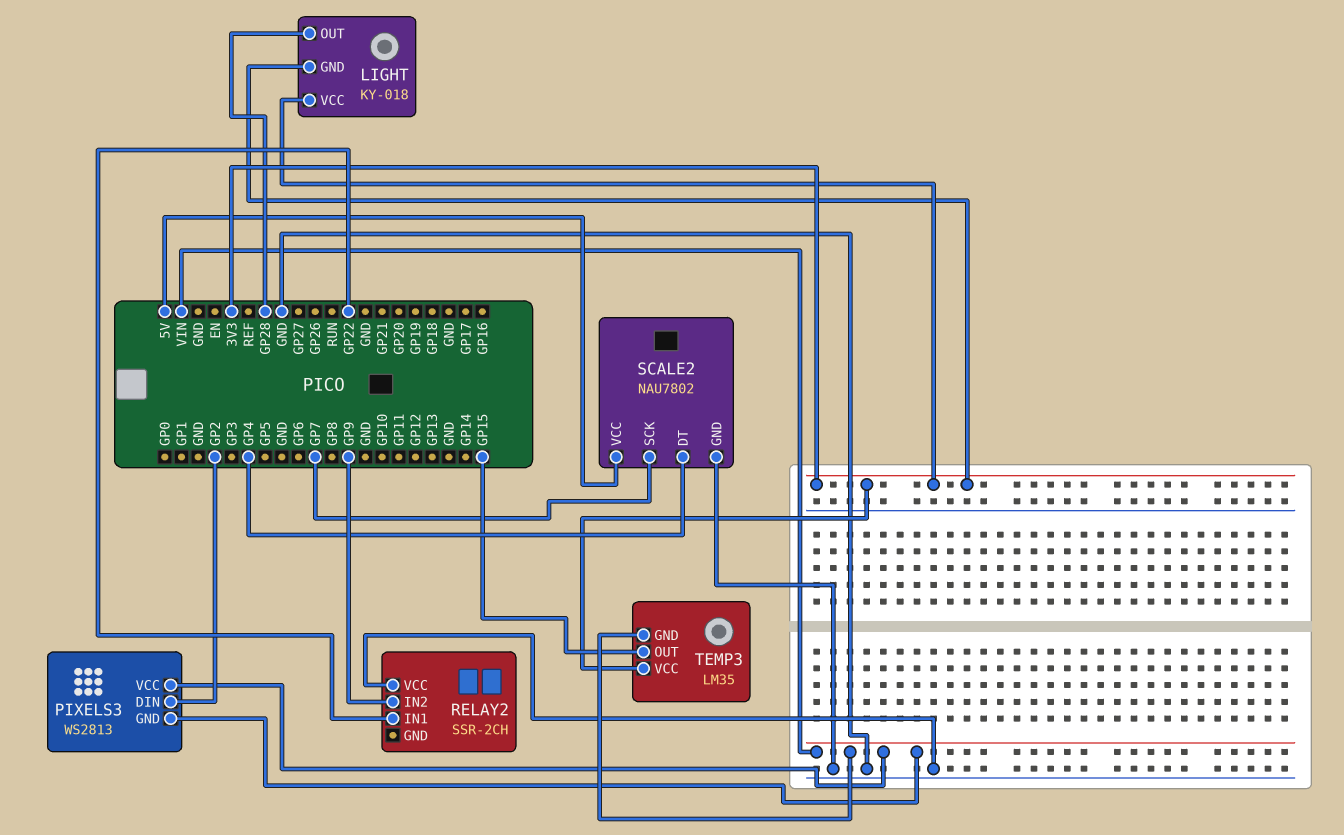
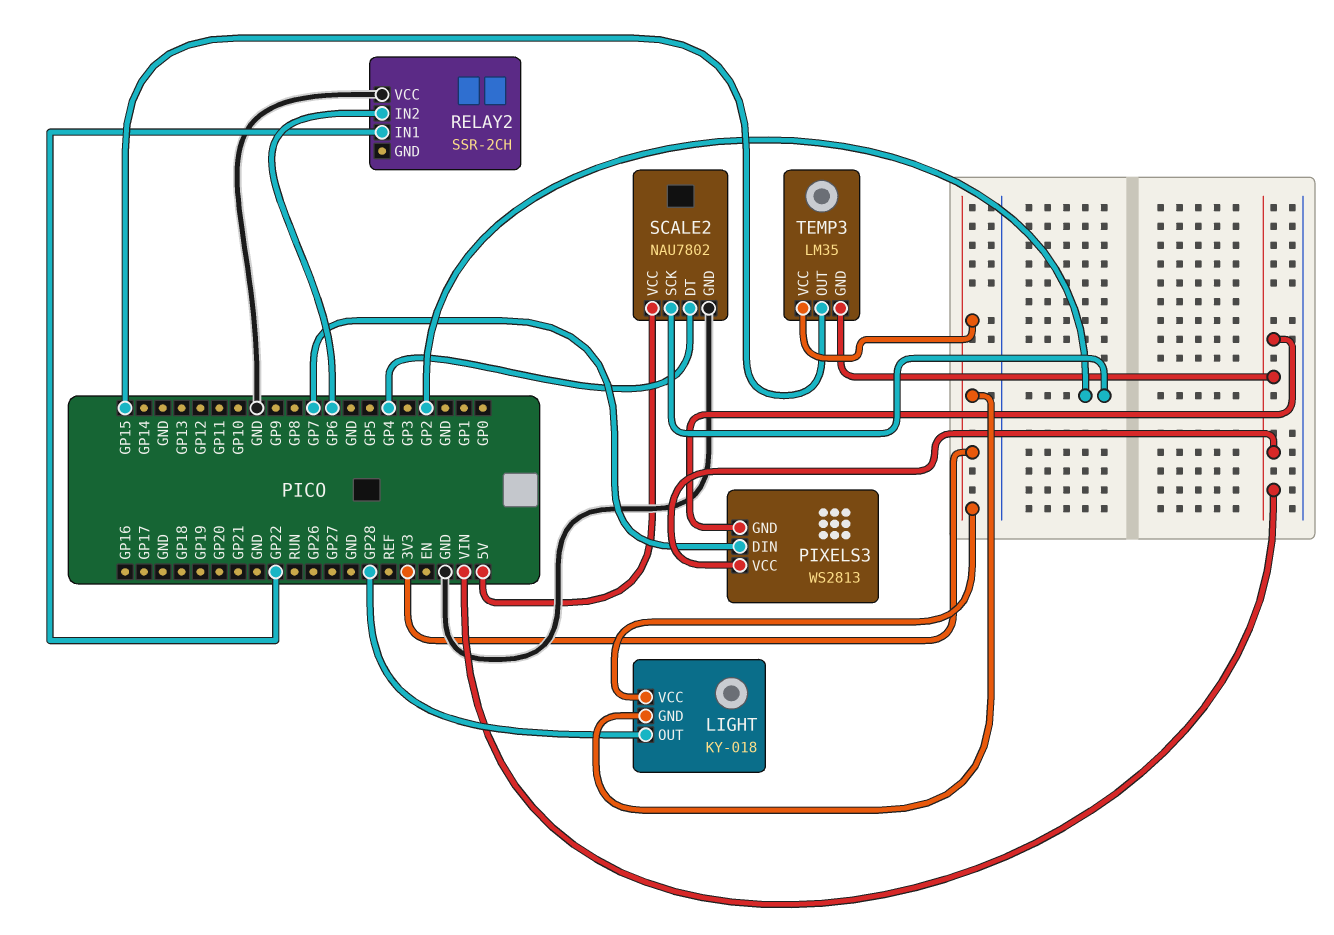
PIXELS3 pin DIN: GP2 -> GP7
RELAY2 pin IN2: GP9 -> GP6
SCALE2 pin SCK: GP7 -> GP2

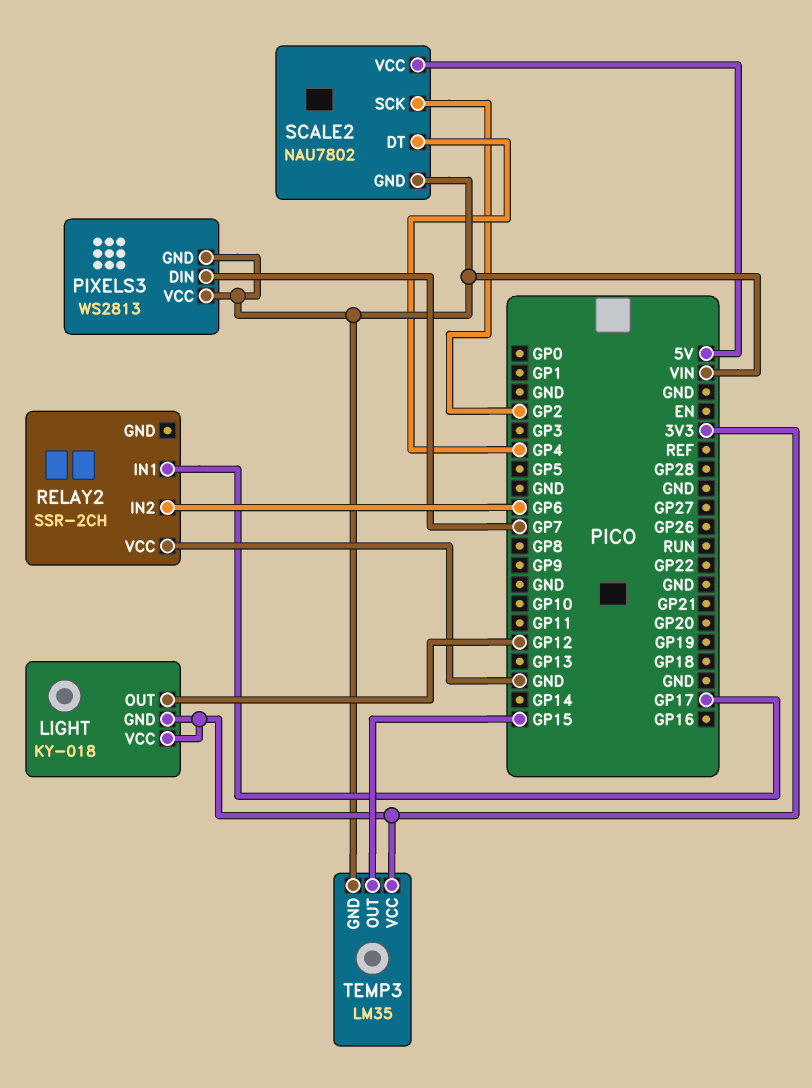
LIGHT pin OUT: GP28 -> GP12
RELAY2 pin IN1: GP22 -> GP17
SCALE2 pin GND: GND -> VIN

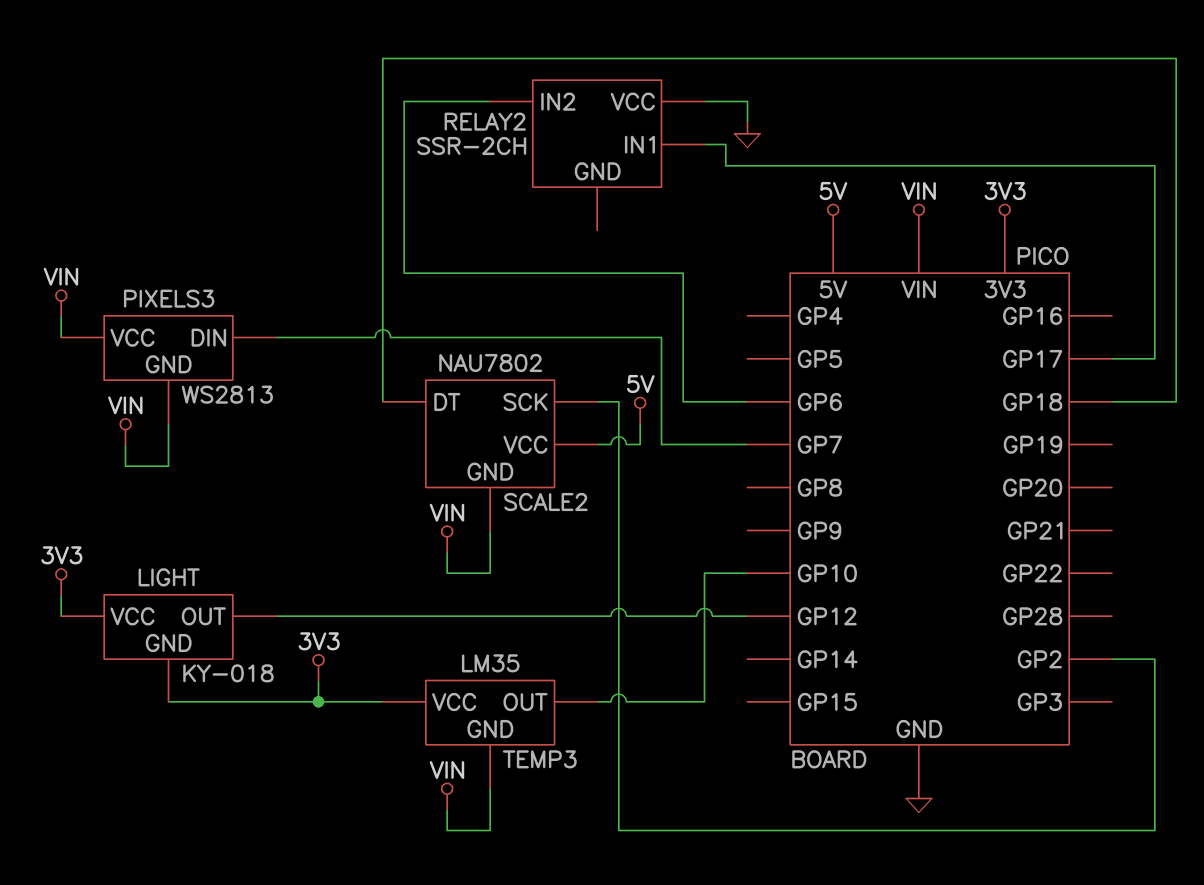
SCALE2 pin DT: GP4 -> GP18
TEMP3 pin OUT: GP15 -> GP10

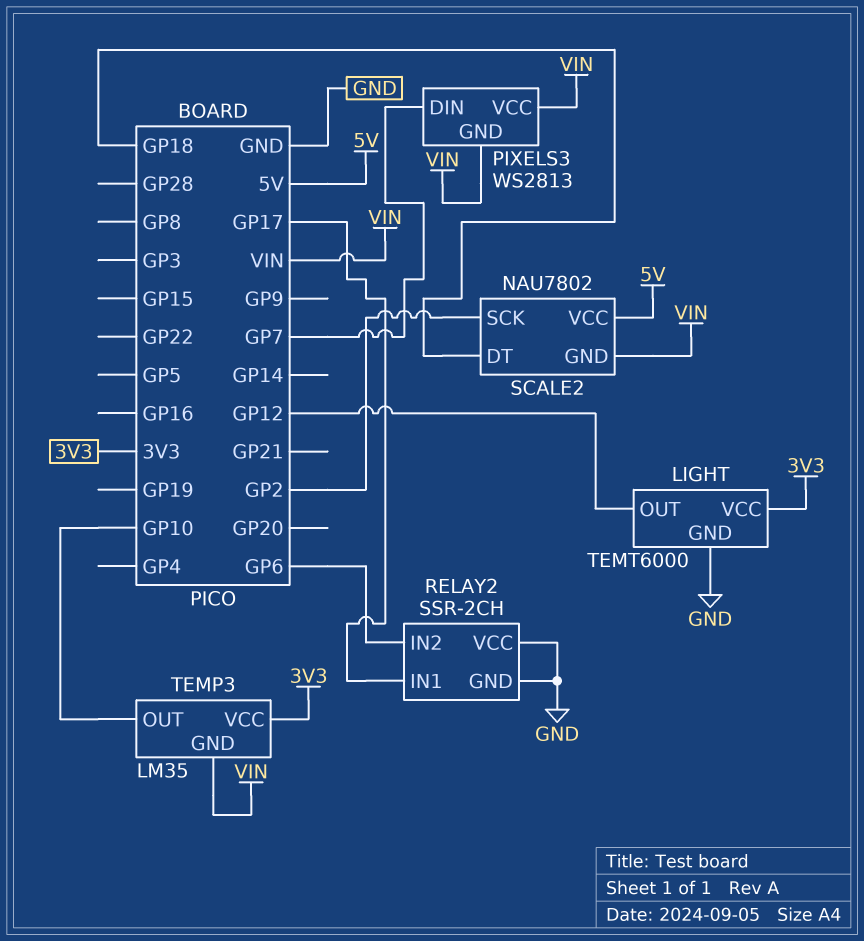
LIGHT: KY-018 -> TEMT6000
LIGHT pin GND: 3V3 -> GND
RELAY2 pin GND: none -> GND

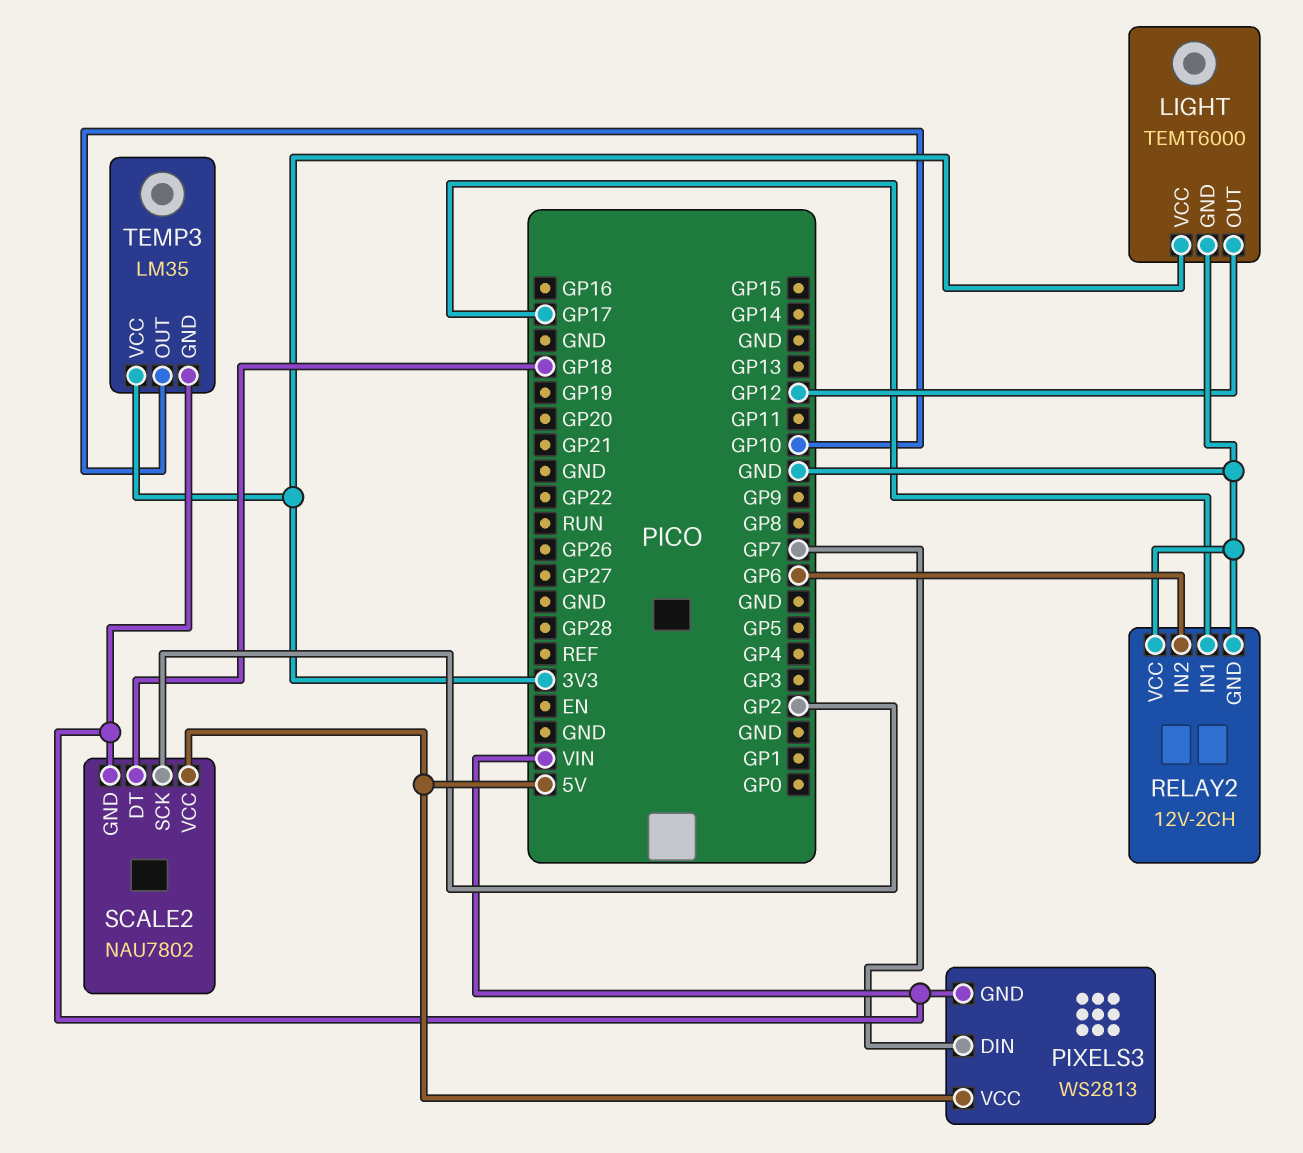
PIXELS3 pin VCC: VIN -> 5V
RELAY2: SSR-2CH -> 12V-2CH

